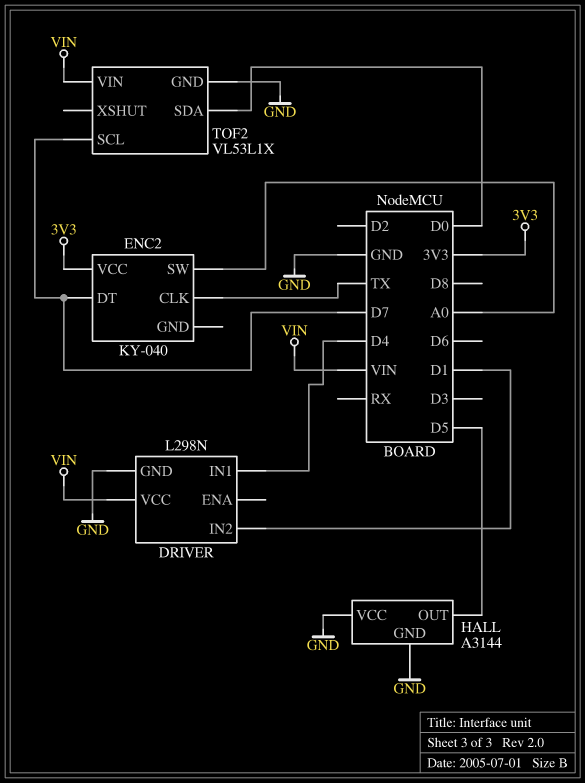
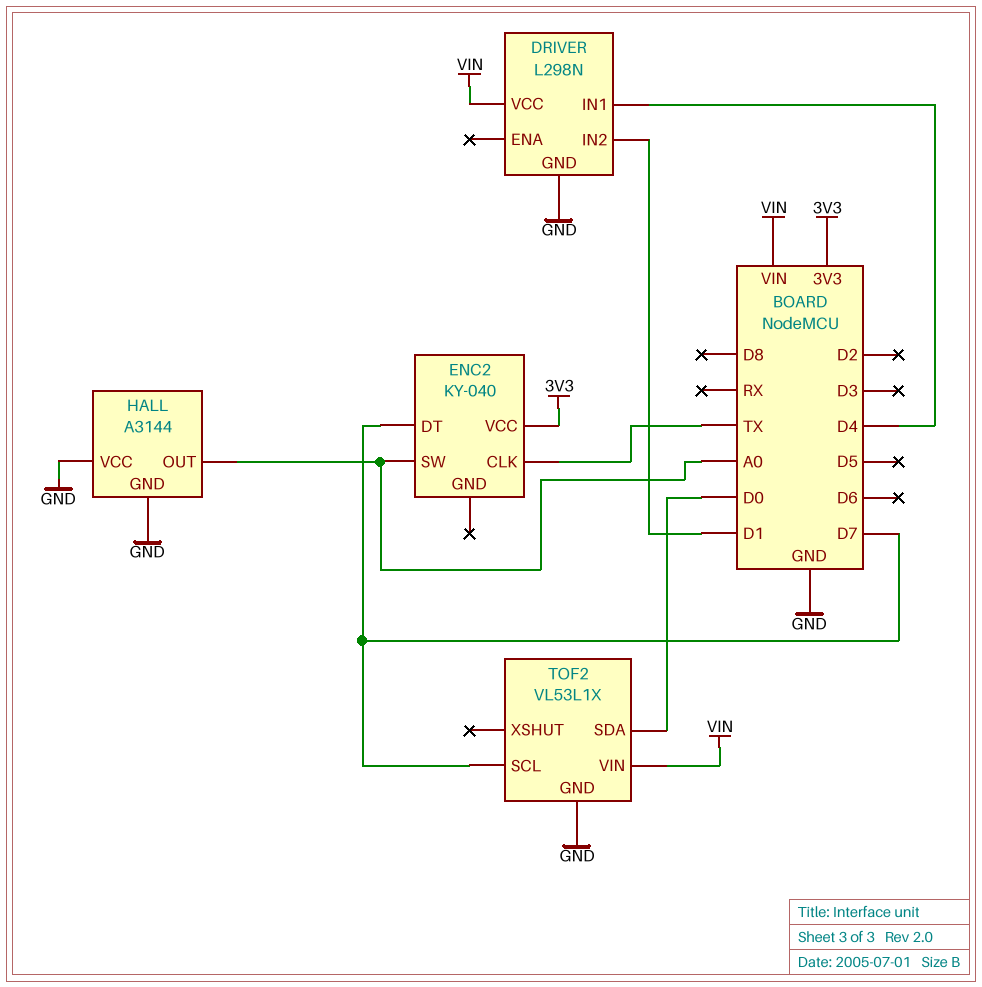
HALL pin OUT: D5 -> A0

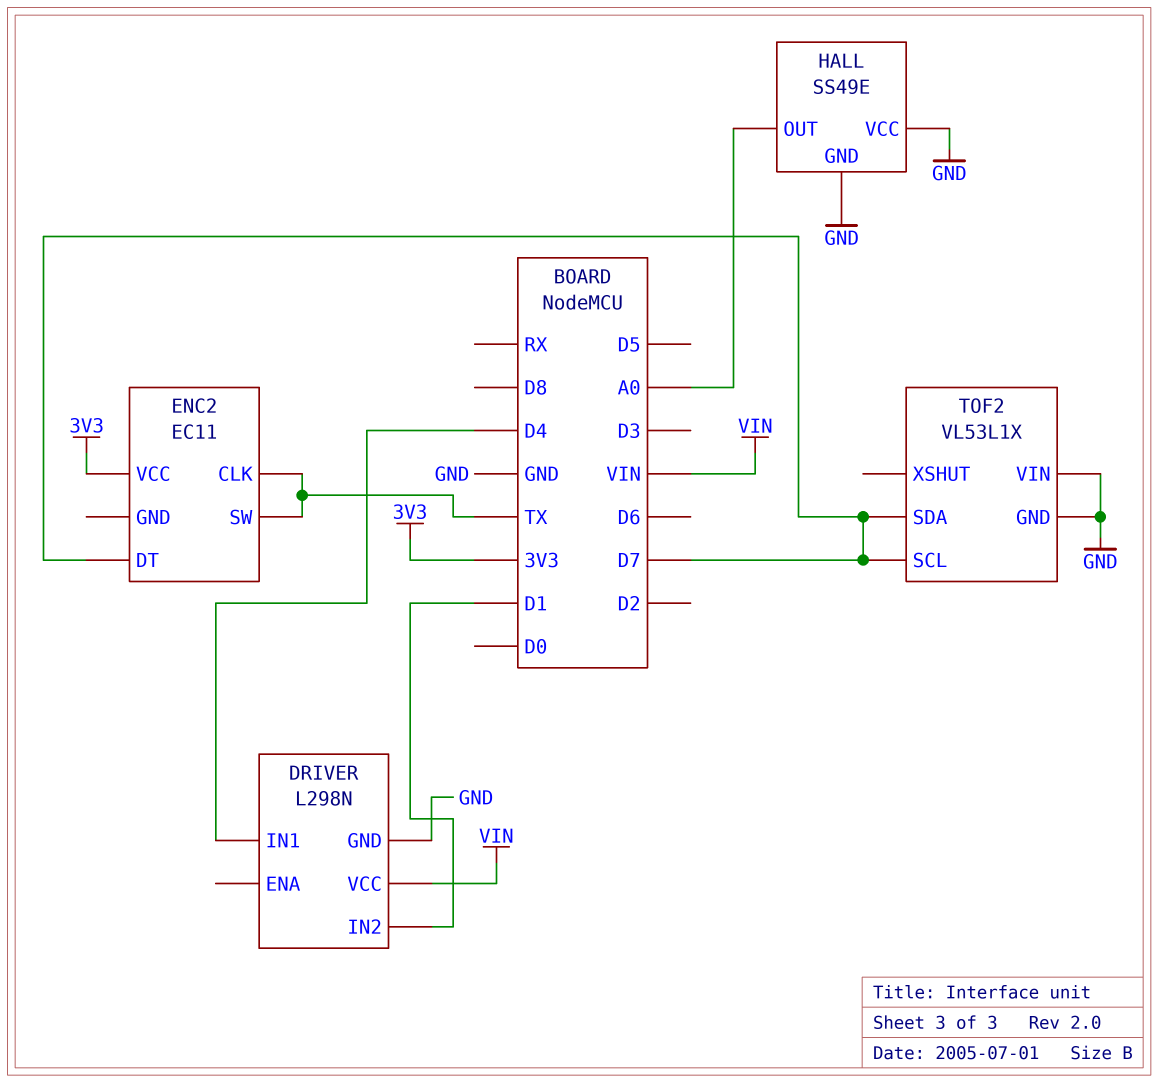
ENC2: KY-040 -> EC11
ENC2 pin SW: A0 -> TX
HALL: A3144 -> SS49E
TOF2 pin SDA: D0 -> D7
TOF2 pin VIN: VIN -> GND

